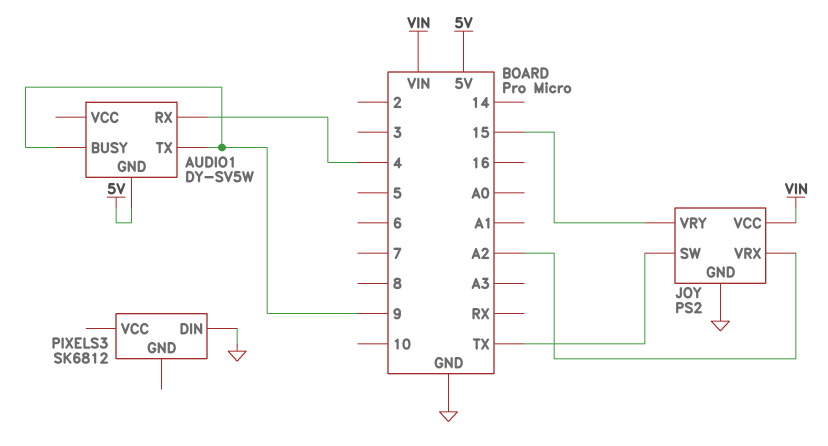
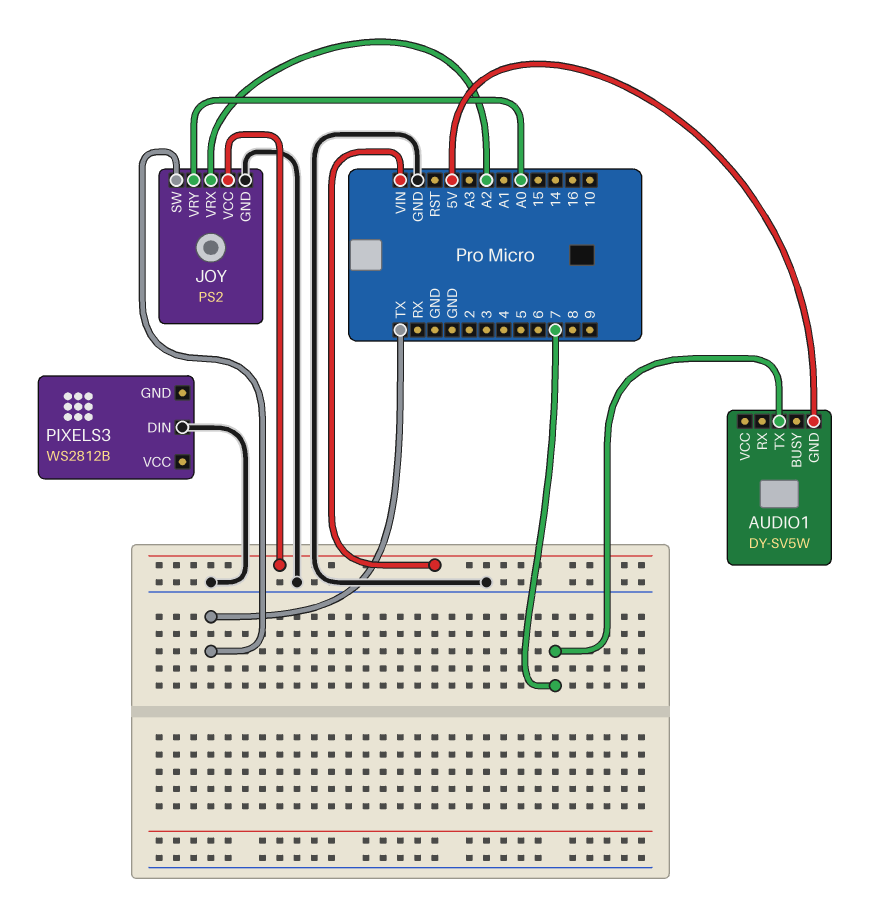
AUDIO1 pin BUSY: 9 -> none
AUDIO1 pin RX: 4 -> none
AUDIO1 pin TX: 9 -> 7
JOY pin VRY: 15 -> A0
PIXELS3: SK6812 -> WS2812B

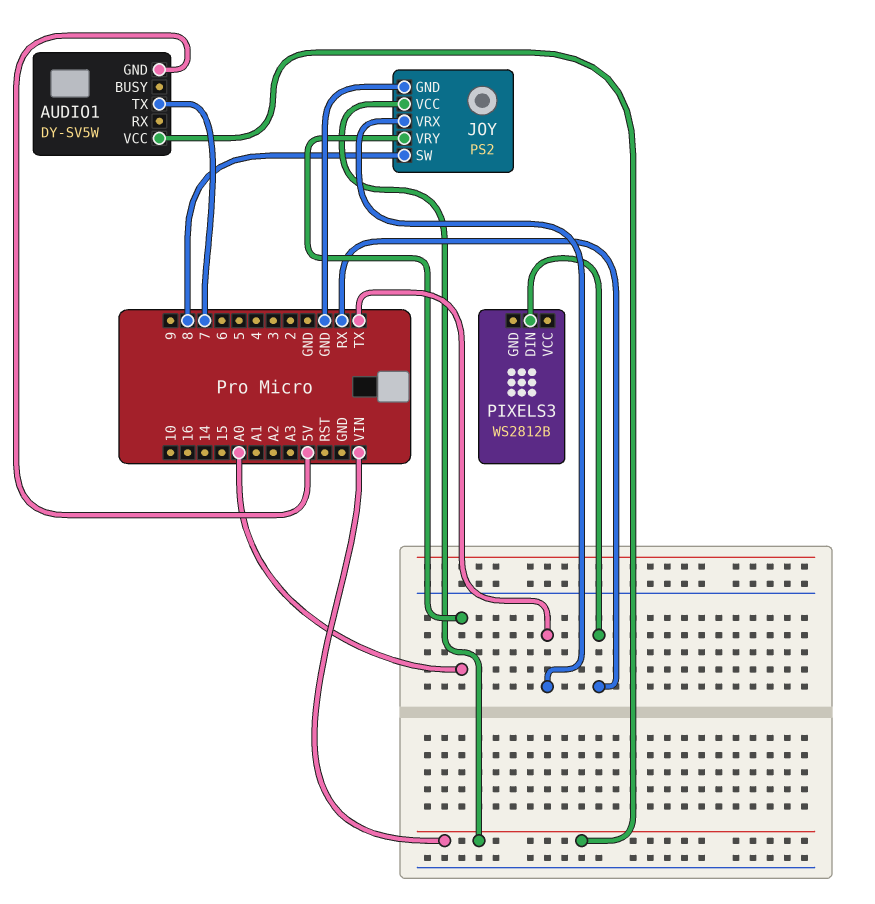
AUDIO1 pin VCC: none -> VIN
JOY pin SW: TX -> 8
JOY pin VRX: A2 -> TX
PIXELS3 pin DIN: GND -> RX

